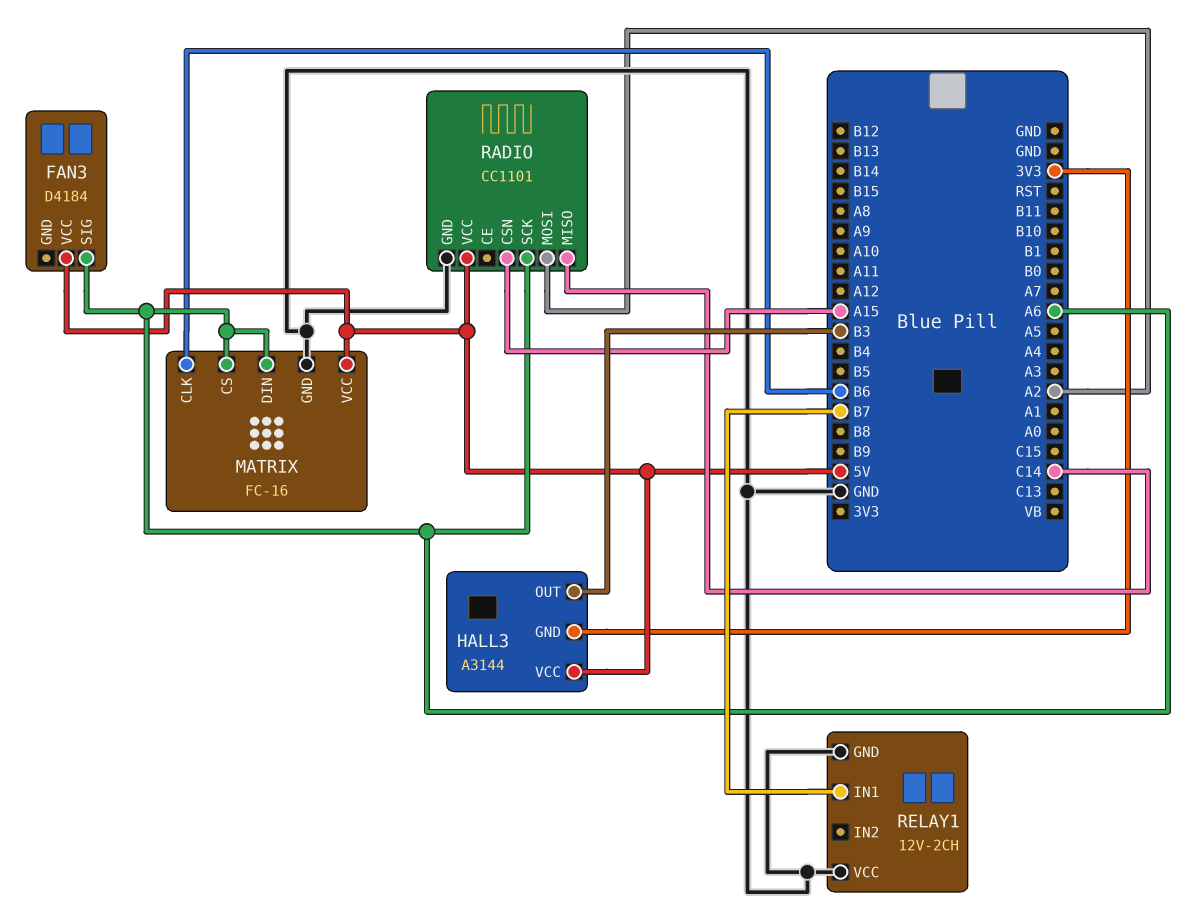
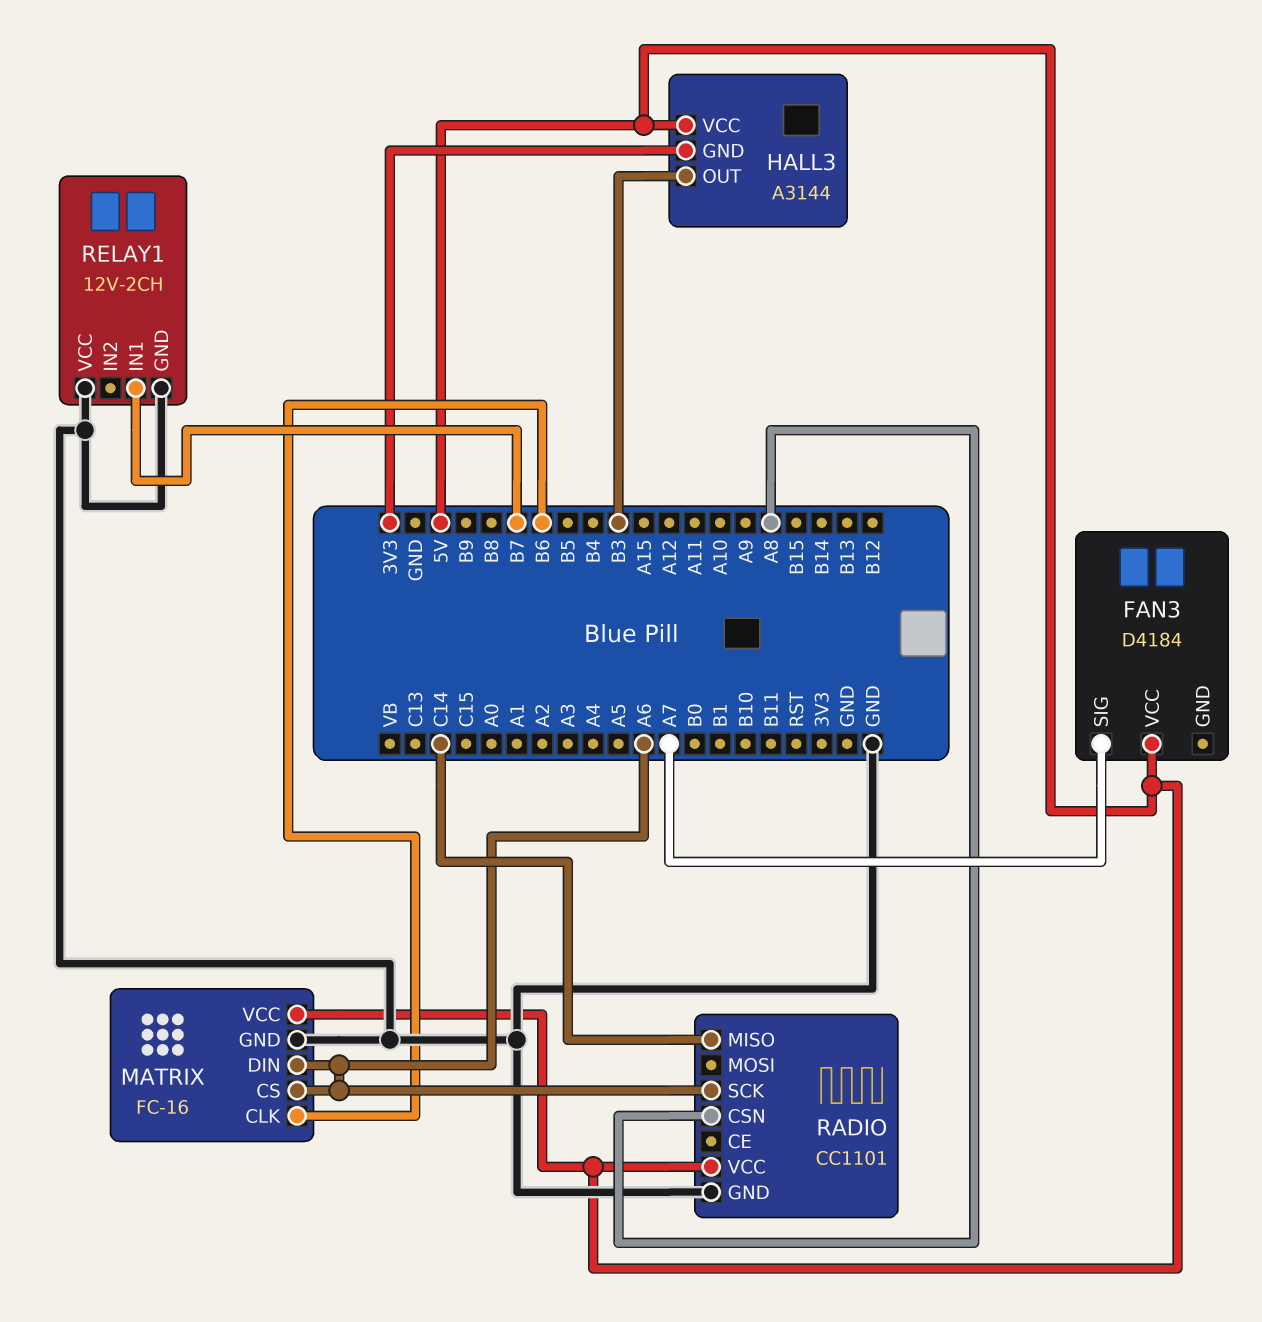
FAN3 pin SIG: A6 -> A7
RADIO pin CSN: A15 -> A8
RADIO pin MOSI: A2 -> none

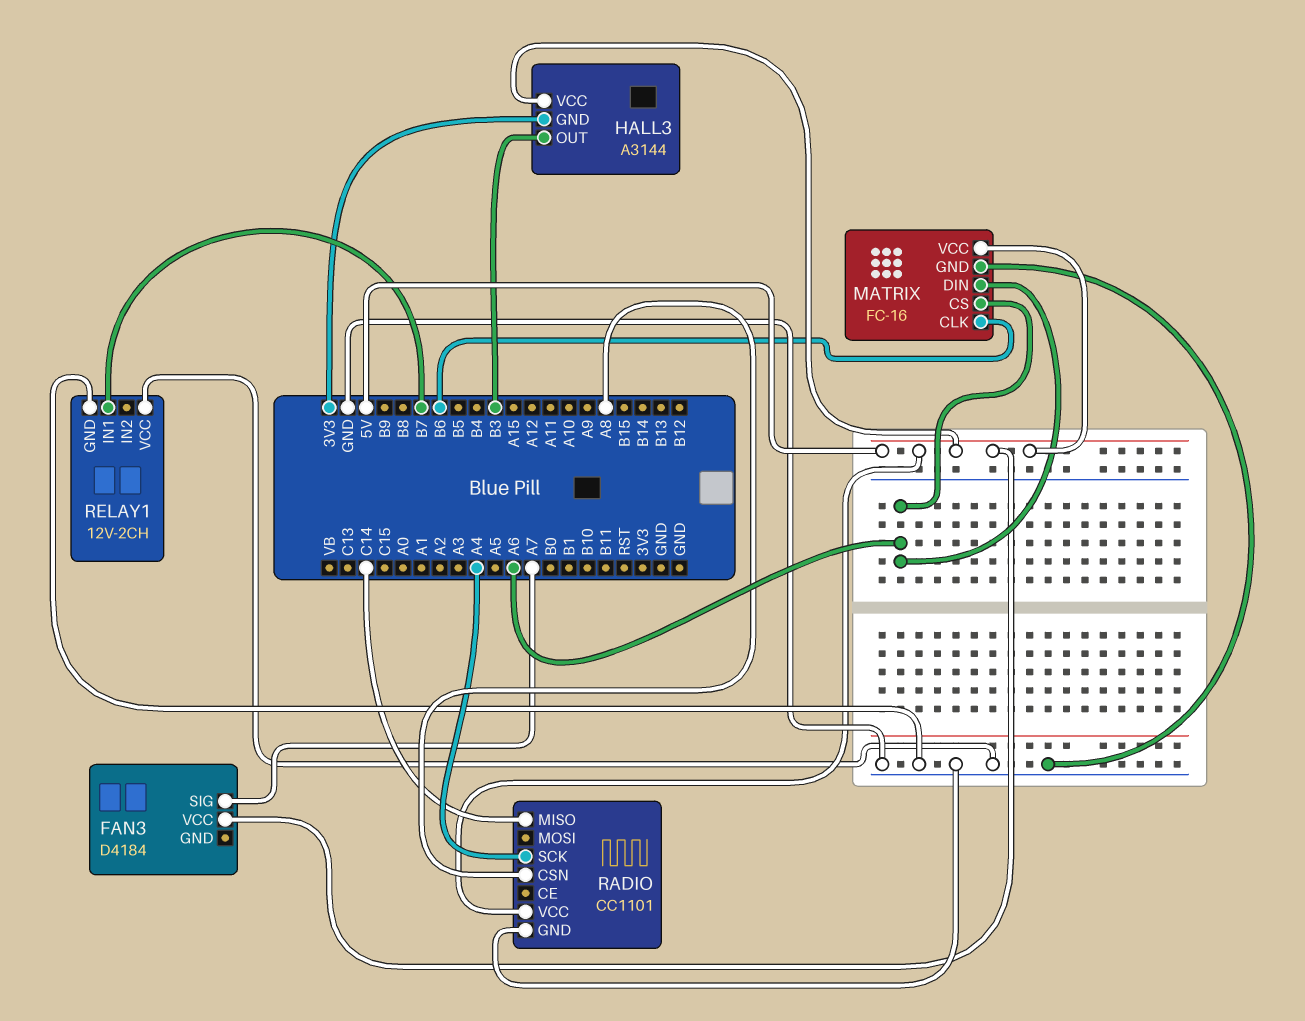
RADIO pin SCK: A6 -> A4

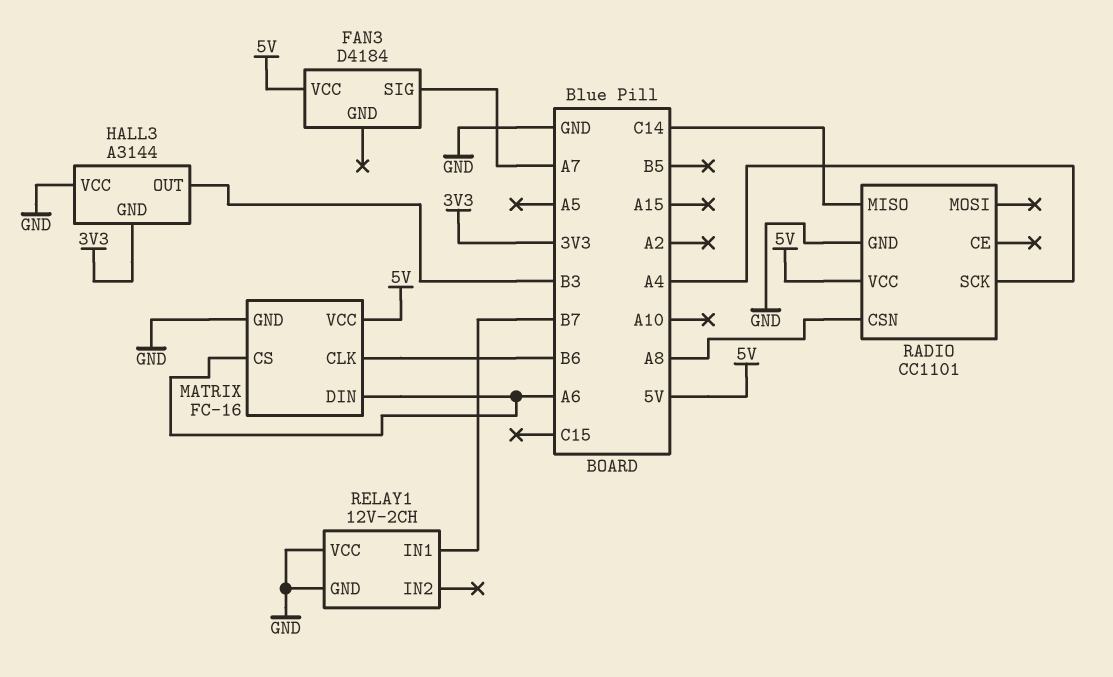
HALL3 pin VCC: 5V -> GND

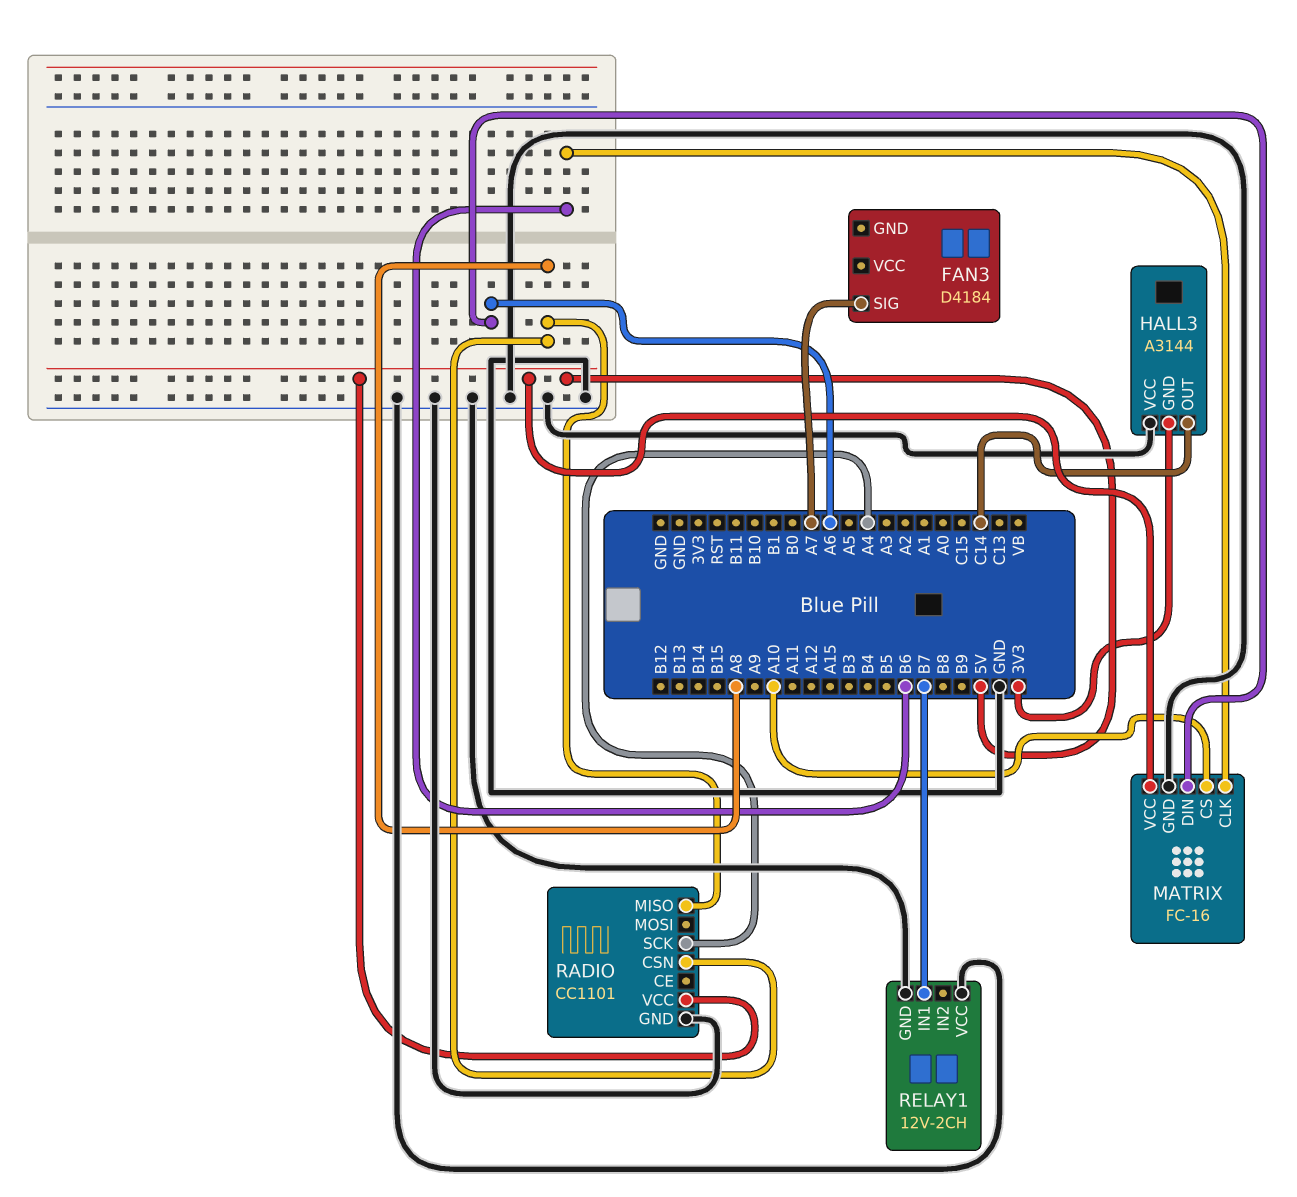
FAN3 pin VCC: 5V -> none
HALL3 pin OUT: B3 -> C14
MATRIX pin CS: A6 -> A10
RADIO pin MISO: C14 -> A8

